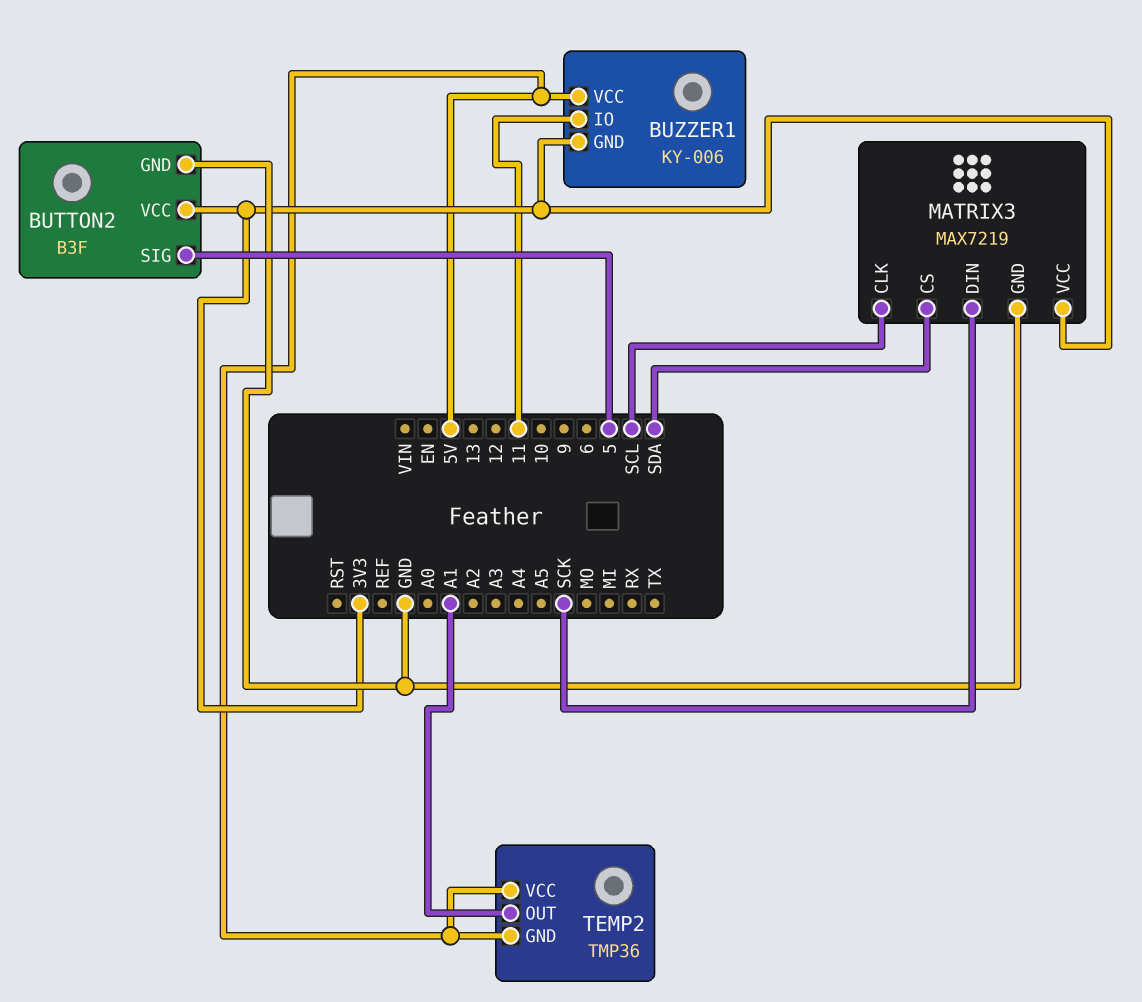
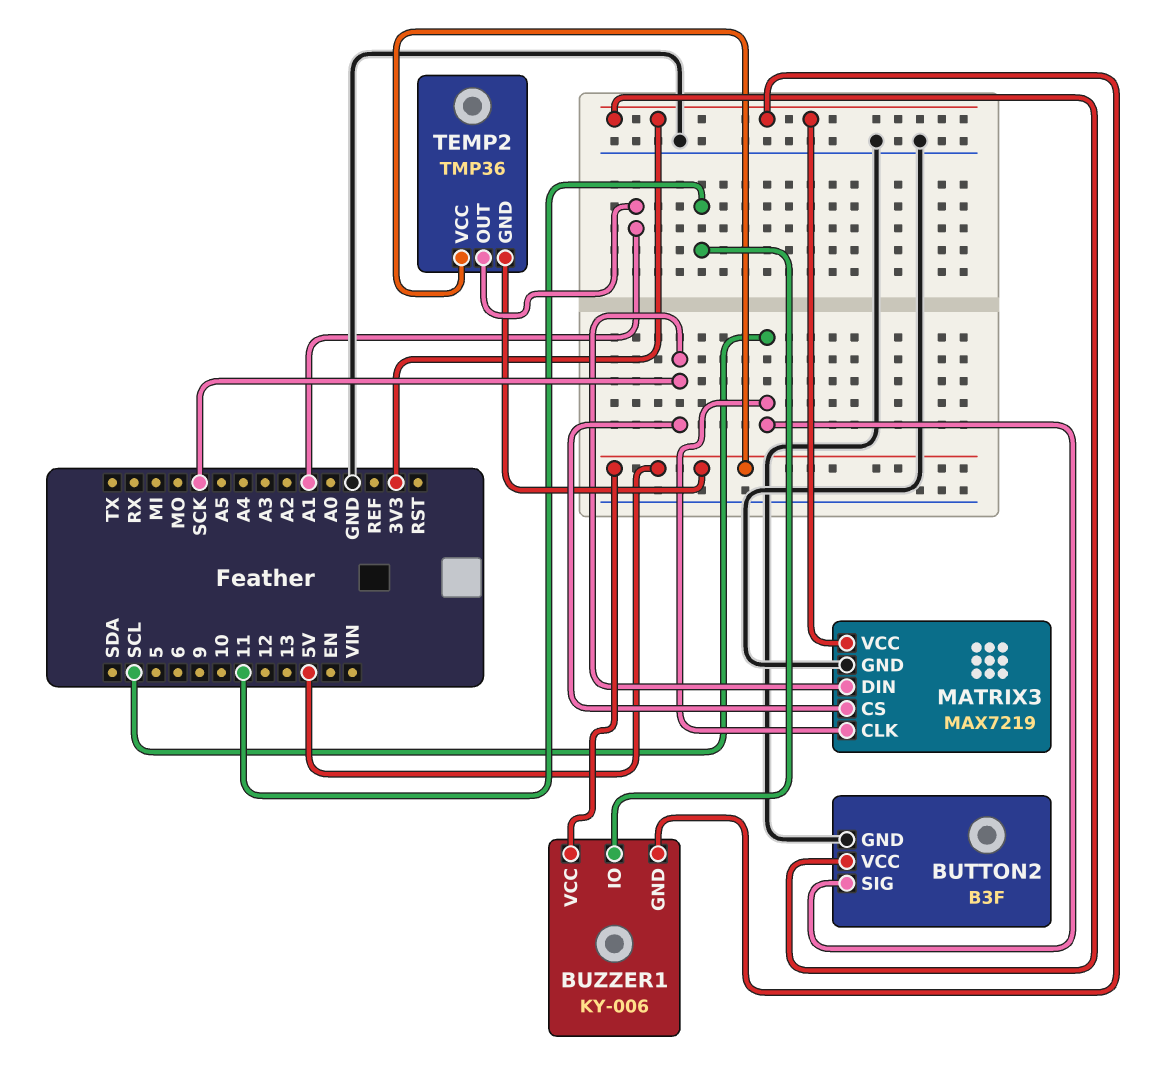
BUTTON2 pin SIG: 5 -> SCL
MATRIX3 pin CS: SDA -> SCK

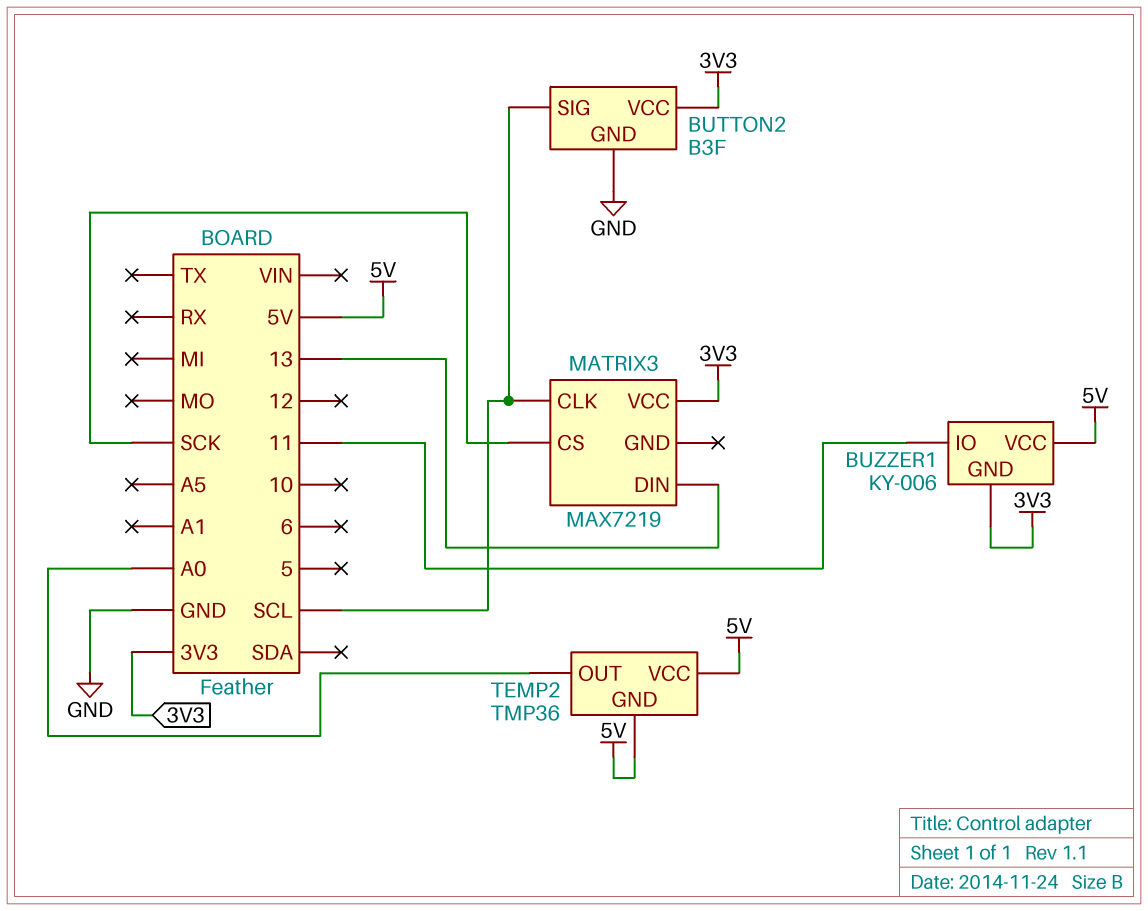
MATRIX3 pin DIN: SCK -> 13
MATRIX3 pin GND: GND -> none
TEMP2 pin OUT: A1 -> A0

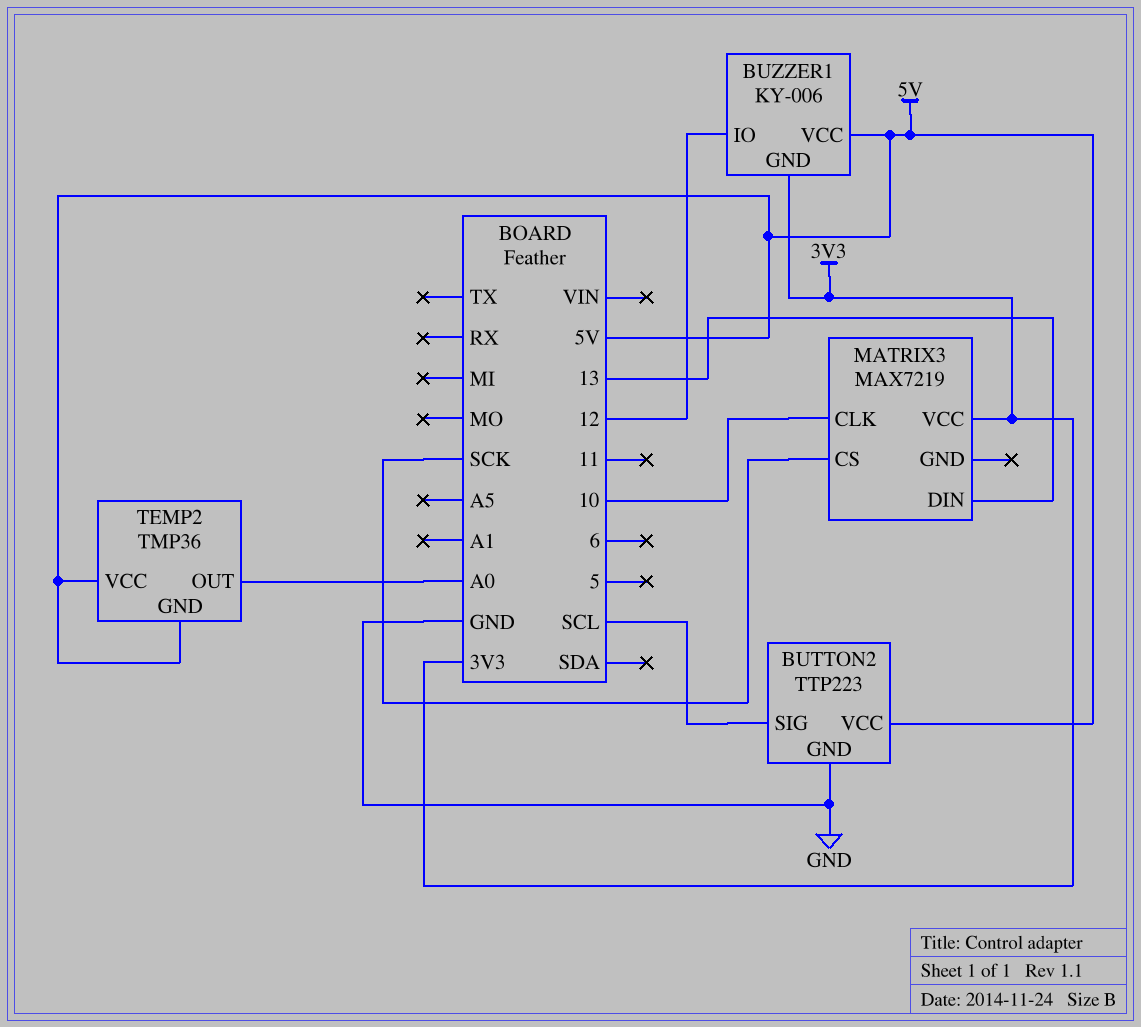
BUTTON2: B3F -> TTP223
BUTTON2 pin VCC: 3V3 -> 5V
BUZZER1 pin IO: 11 -> 12
MATRIX3 pin CLK: SCL -> 10

